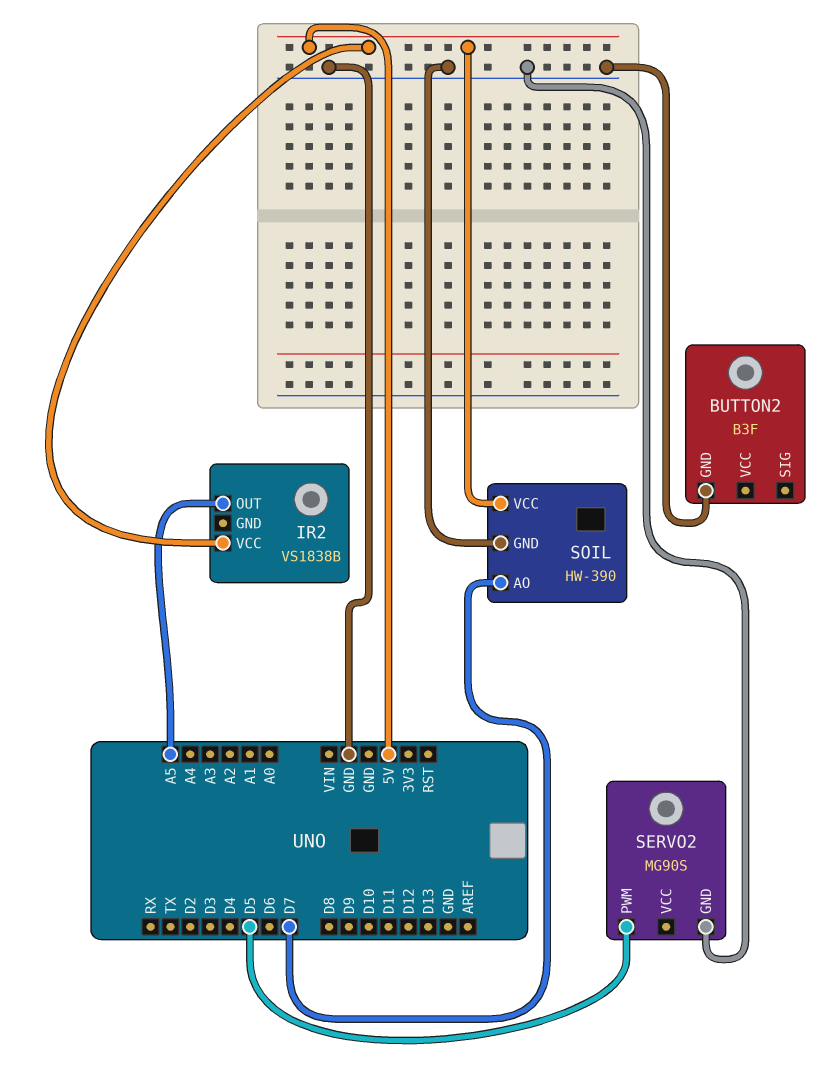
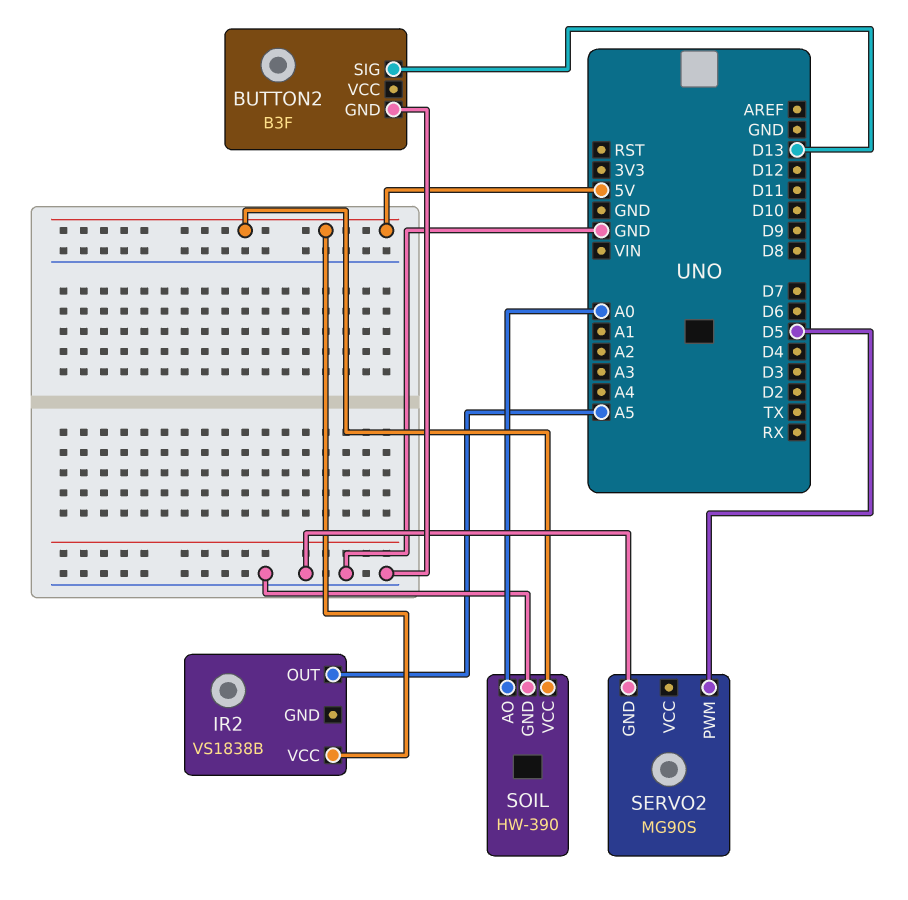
BUTTON2 pin SIG: none -> D13
SOIL pin AO: D7 -> A0

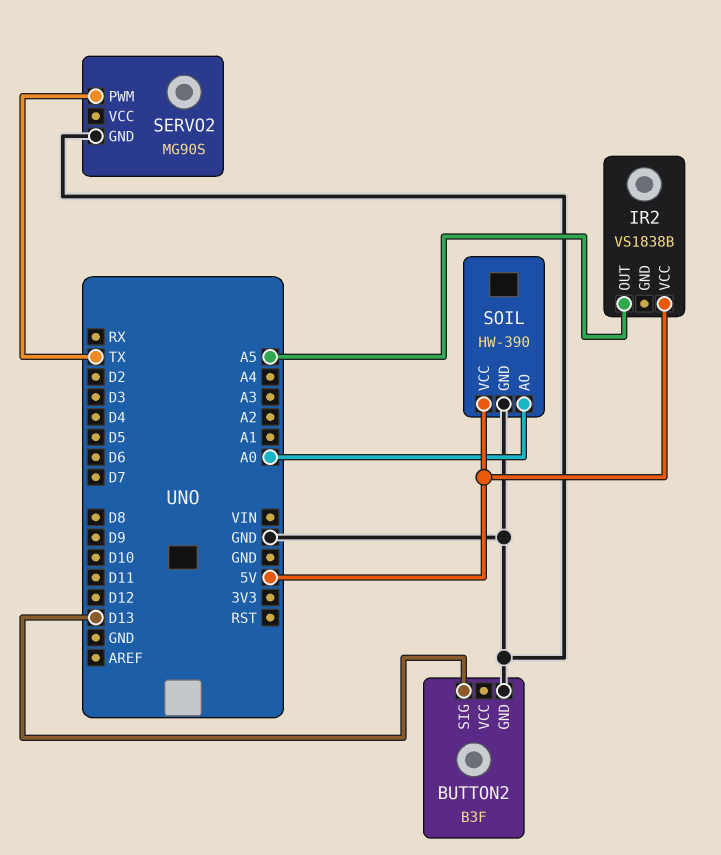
SERVO2 pin PWM: D5 -> TX

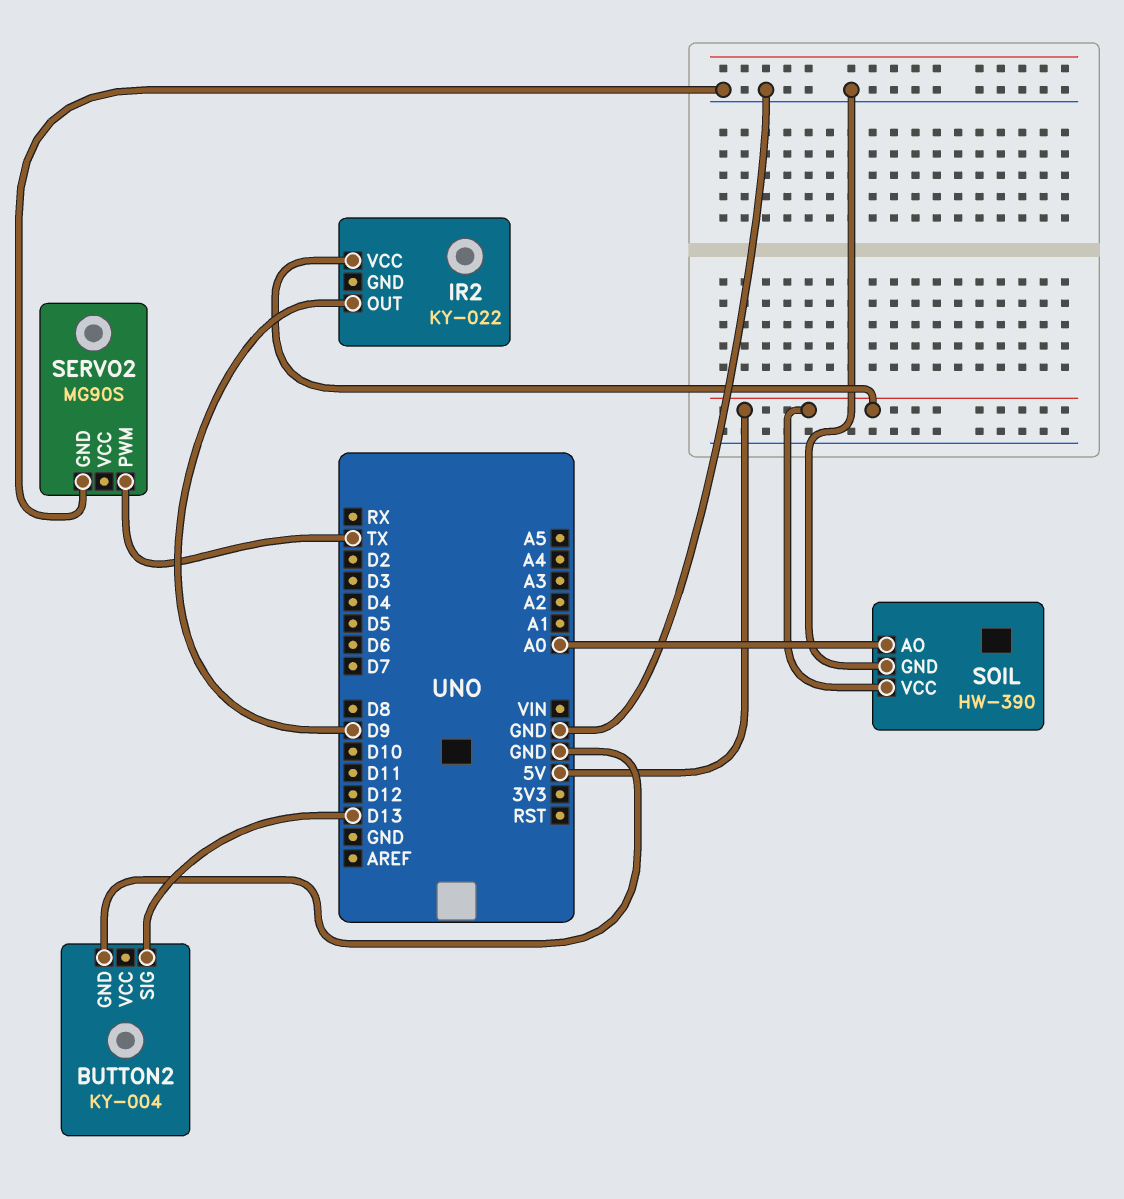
BUTTON2: B3F -> KY-004
IR2: VS1838B -> KY-022
IR2 pin OUT: A5 -> D9

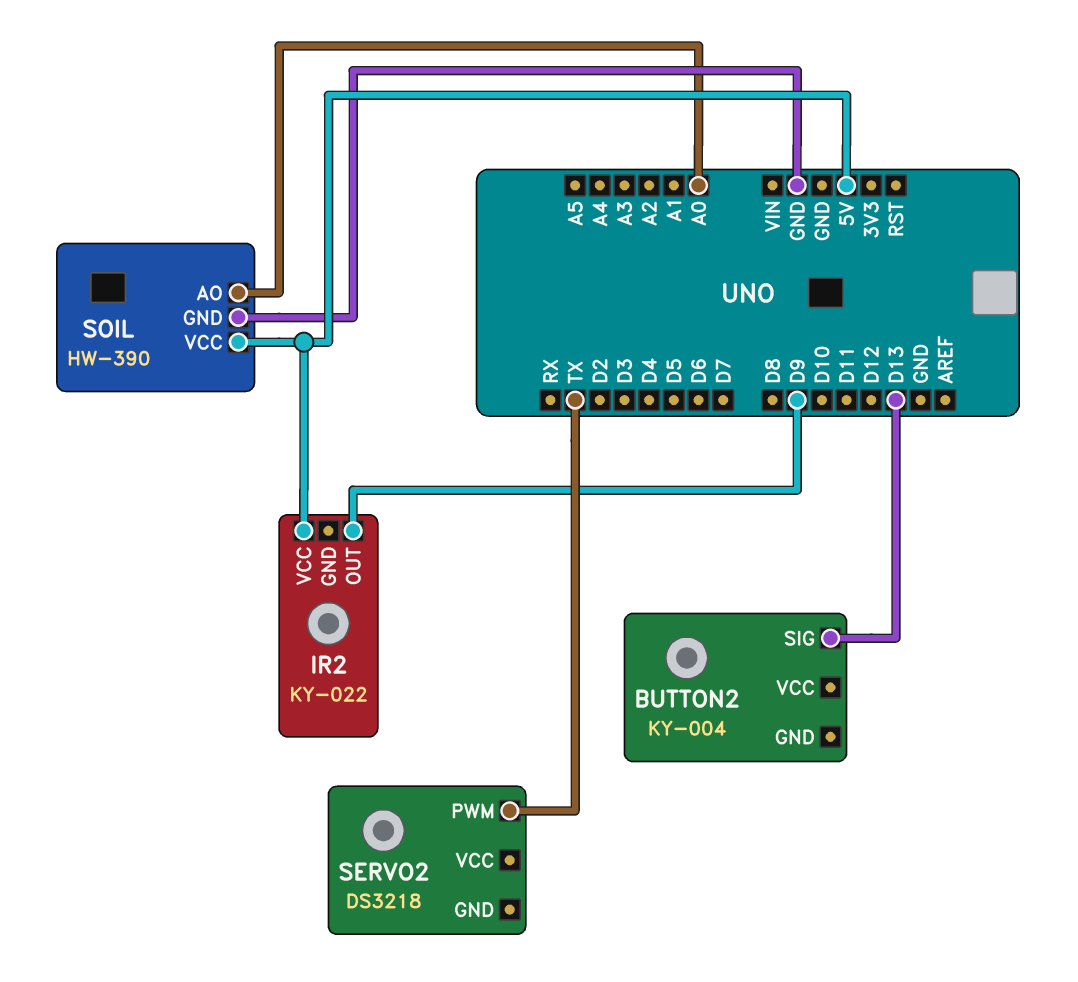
BUTTON2 pin GND: GND -> none
SERVO2: MG90S -> DS3218
SERVO2 pin GND: GND -> none

